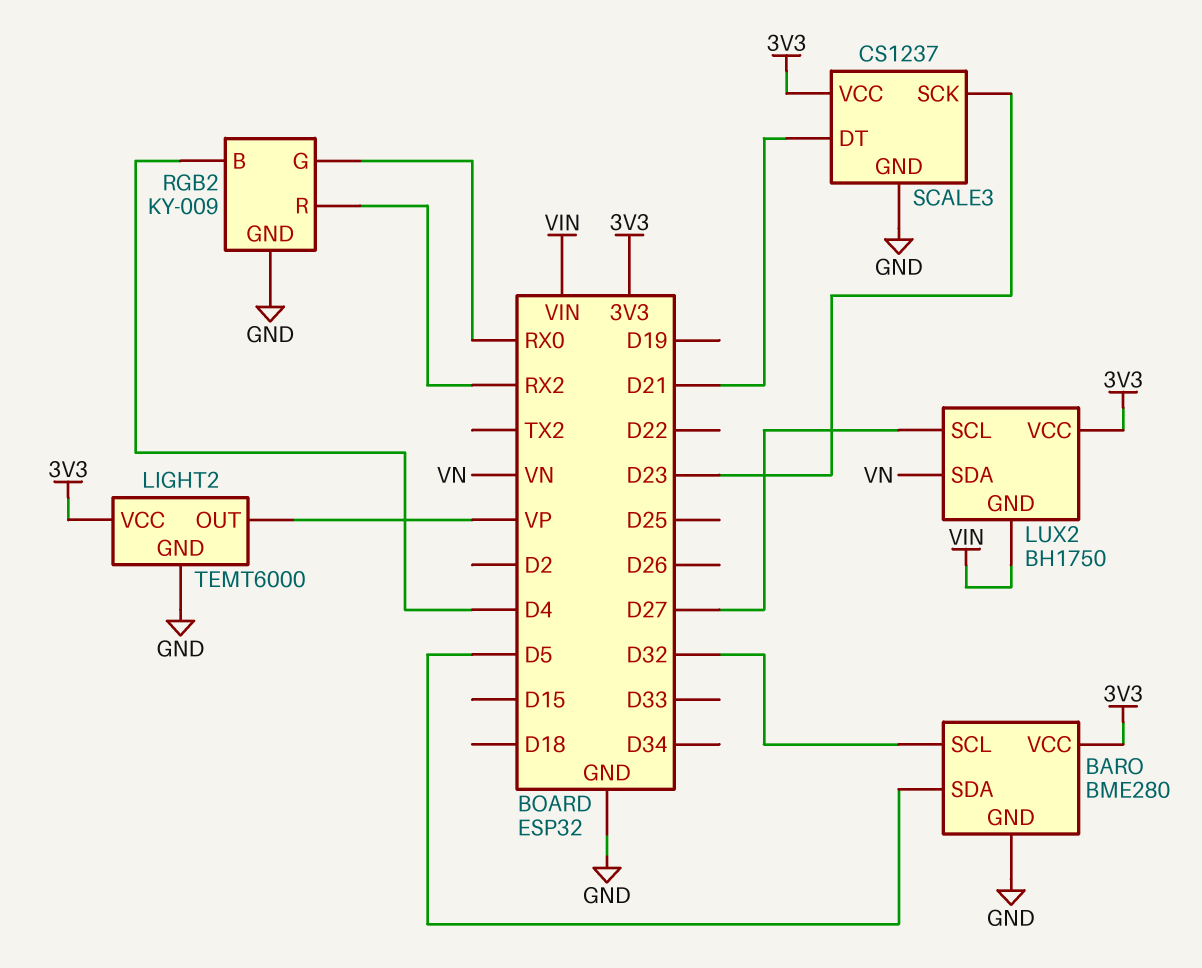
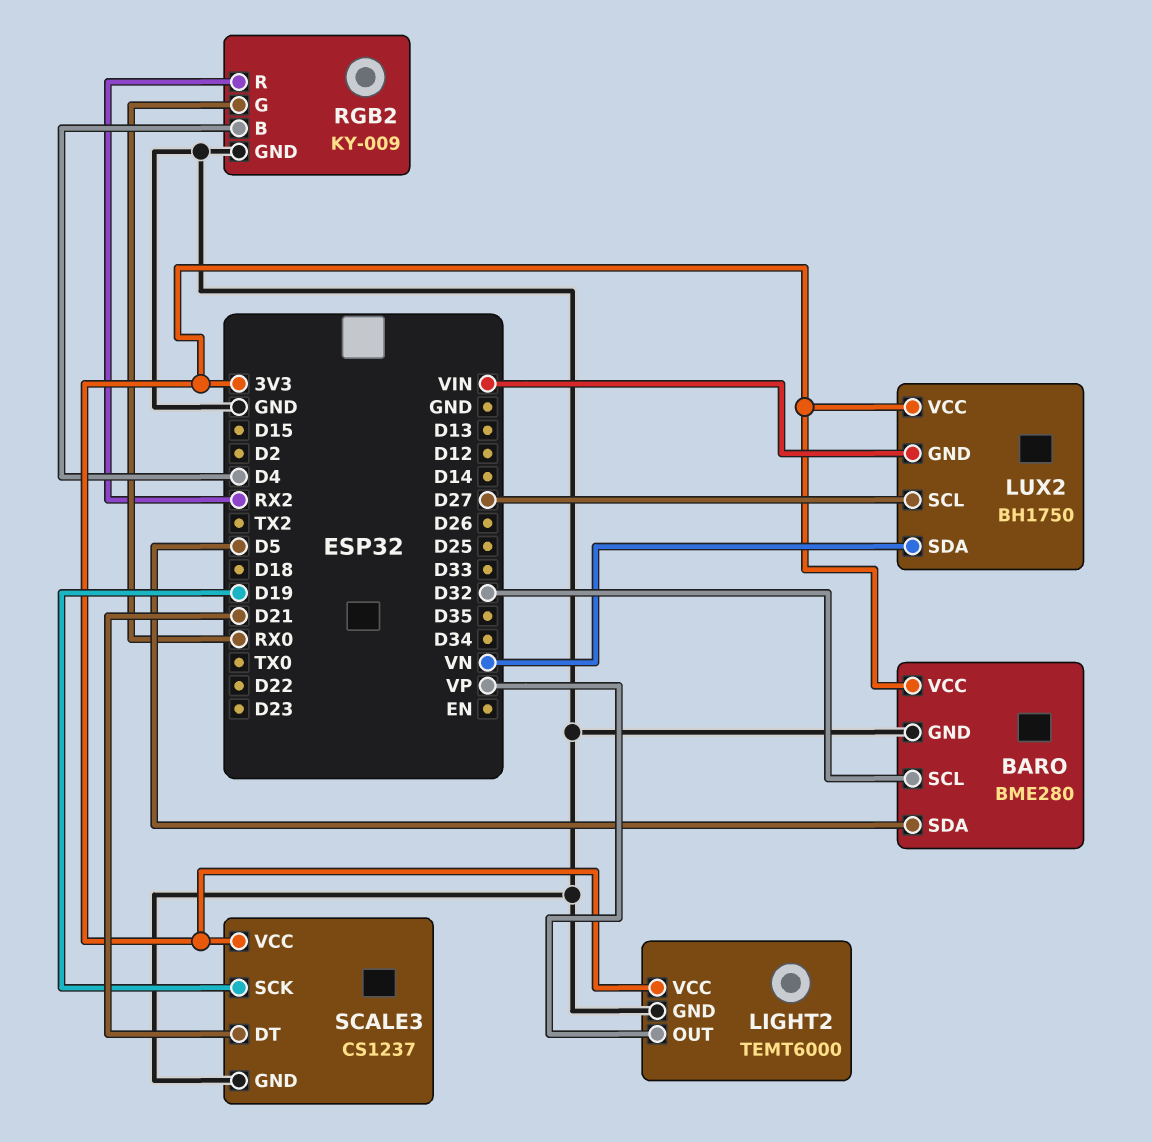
SCALE3 pin SCK: D23 -> D19

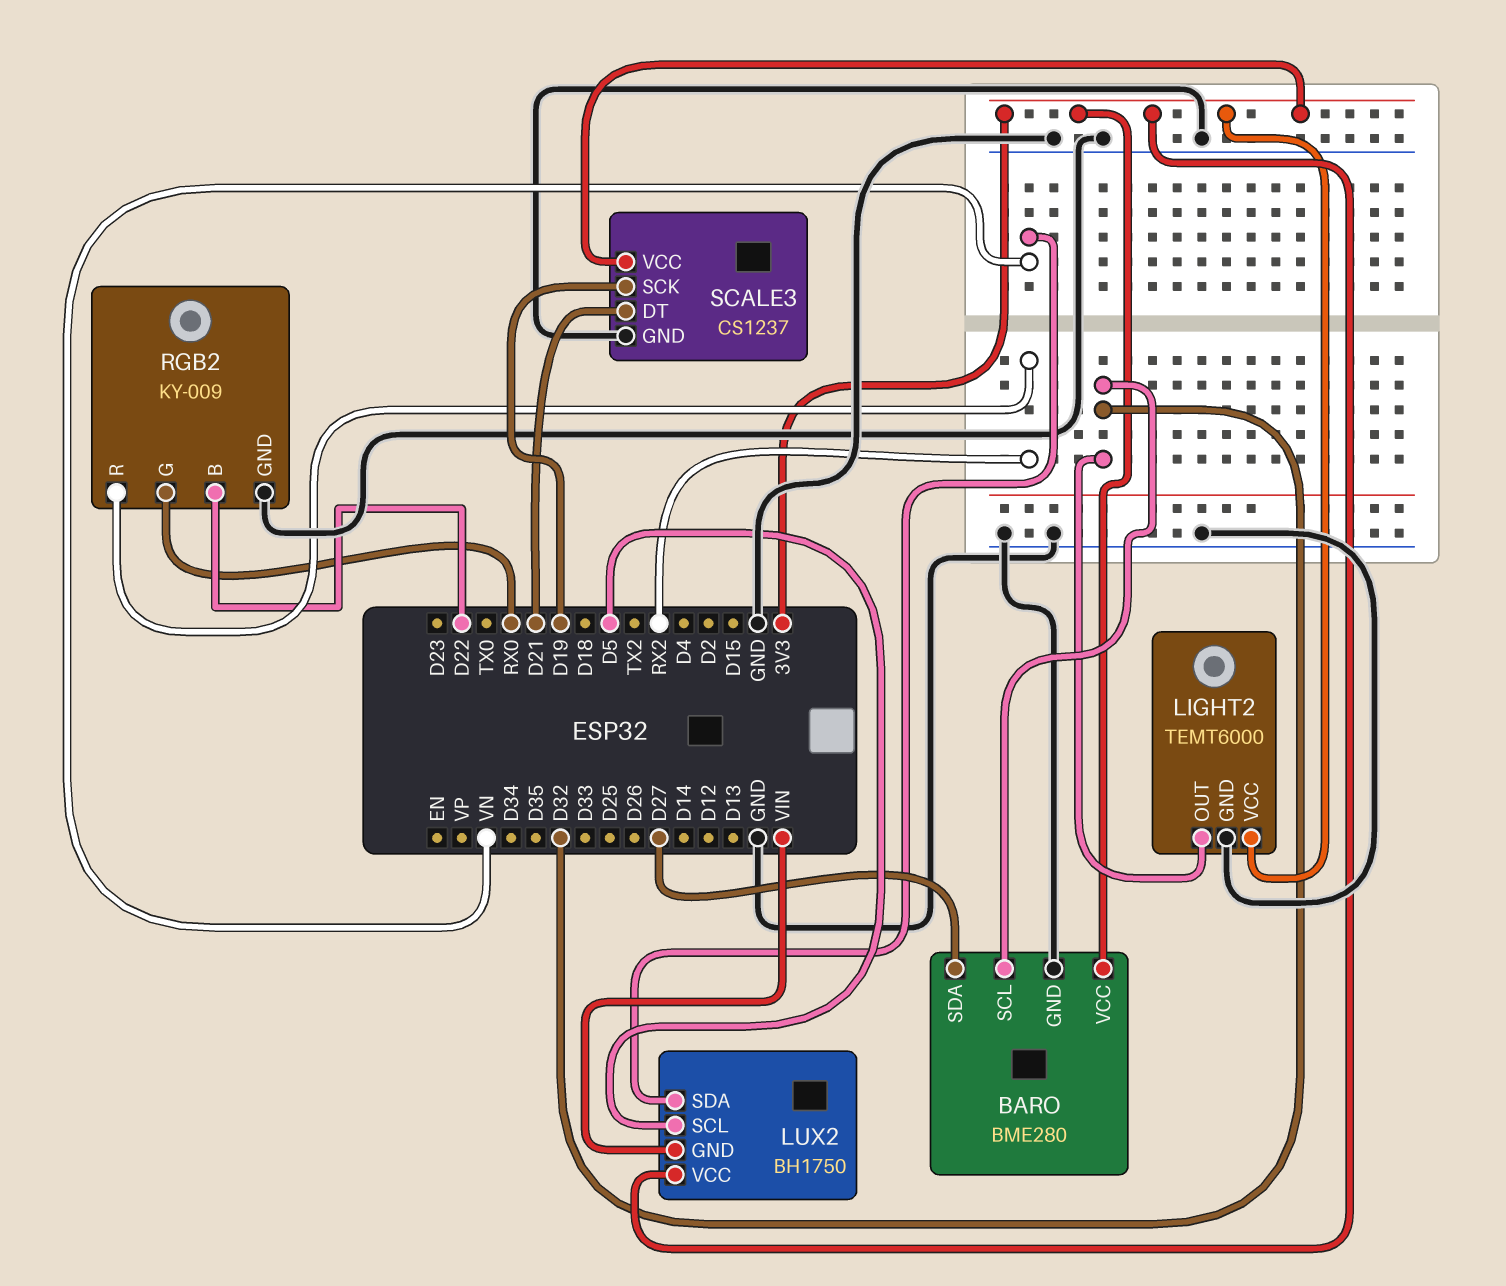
BARO pin SDA: D5 -> D27
LIGHT2 pin OUT: VP -> D32
LUX2 pin SCL: D27 -> D5
RGB2 pin B: D4 -> D22

